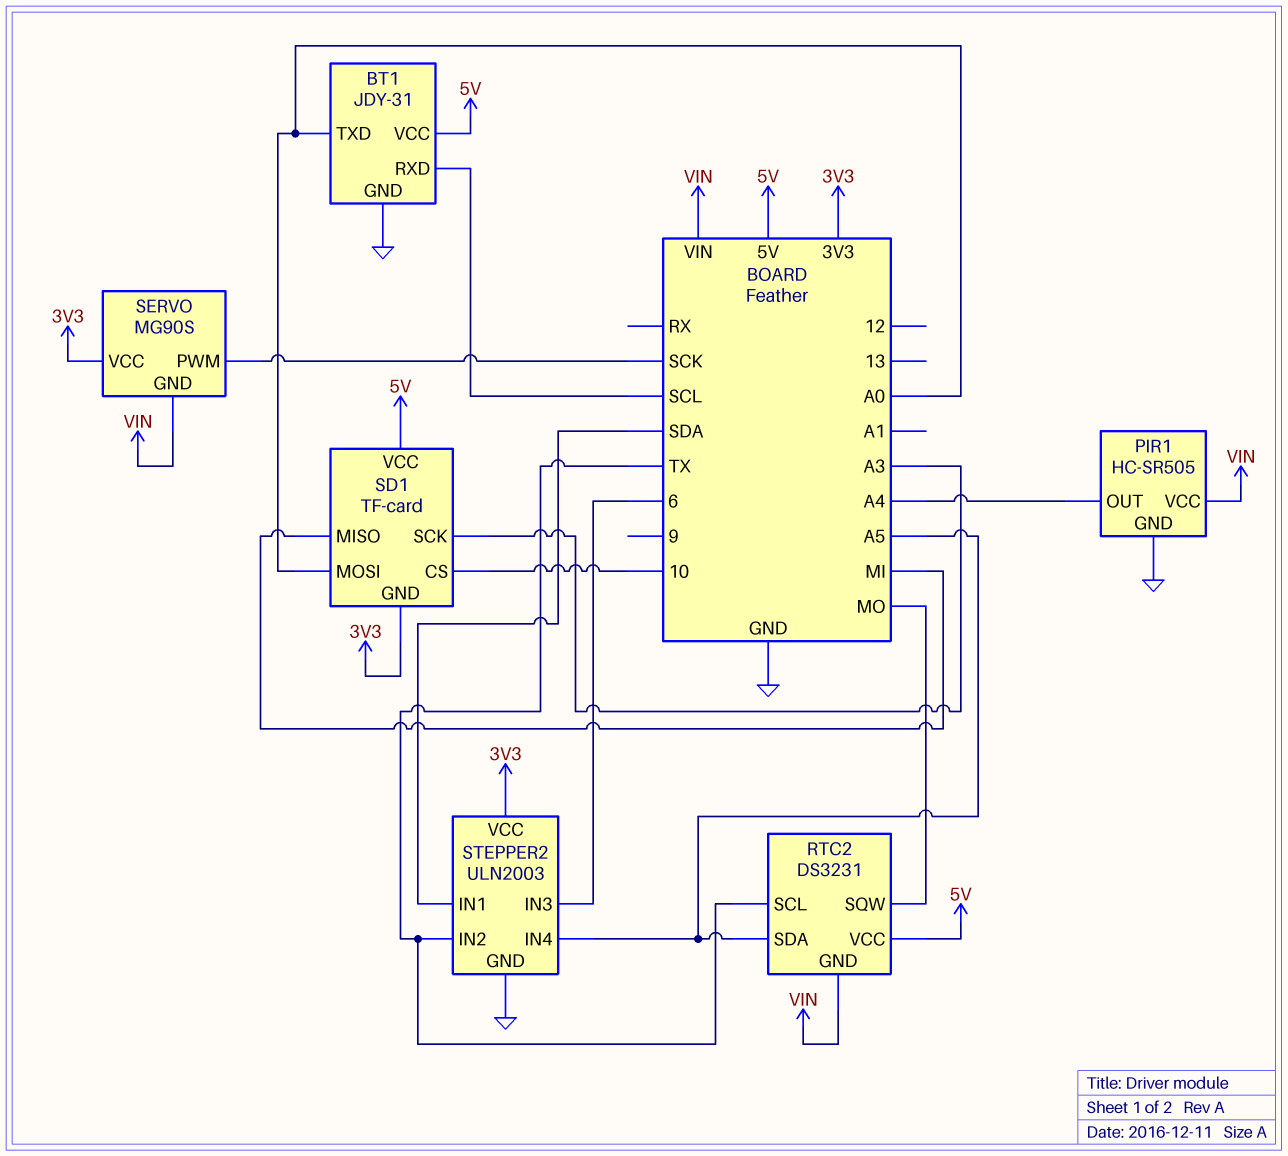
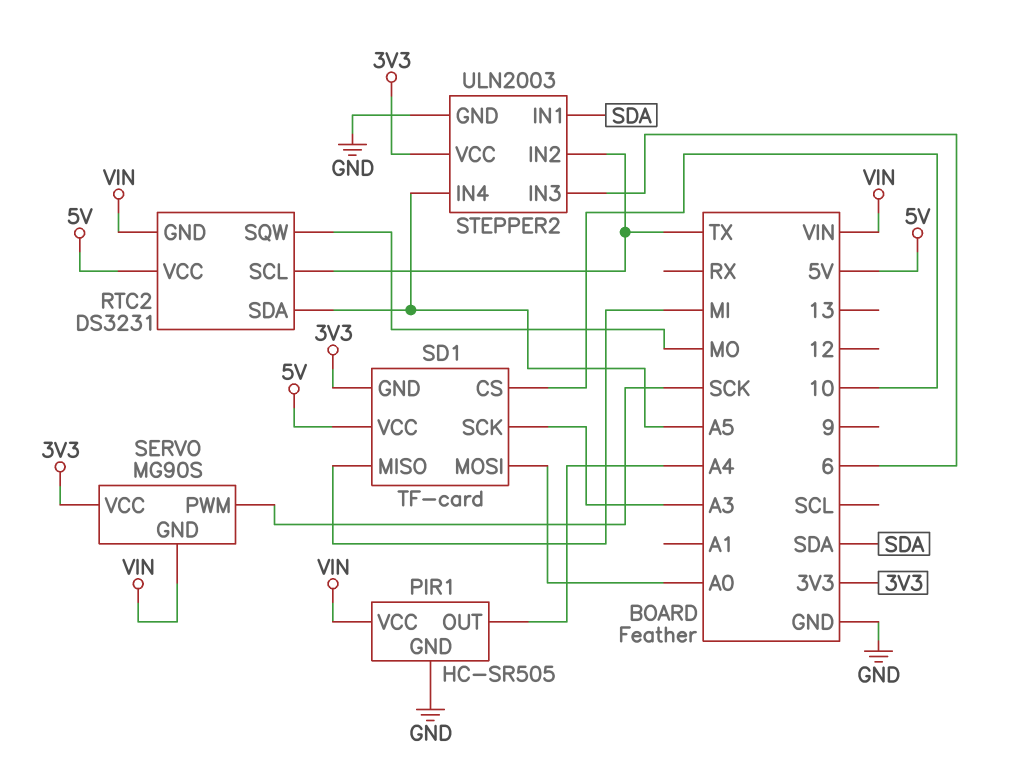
BT1: JDY-31 -> none
BT1 pin GND: GND -> none
BT1 pin RXD: SCL -> none
BT1 pin TXD: A0 -> none
BT1 pin VCC: 5V -> none

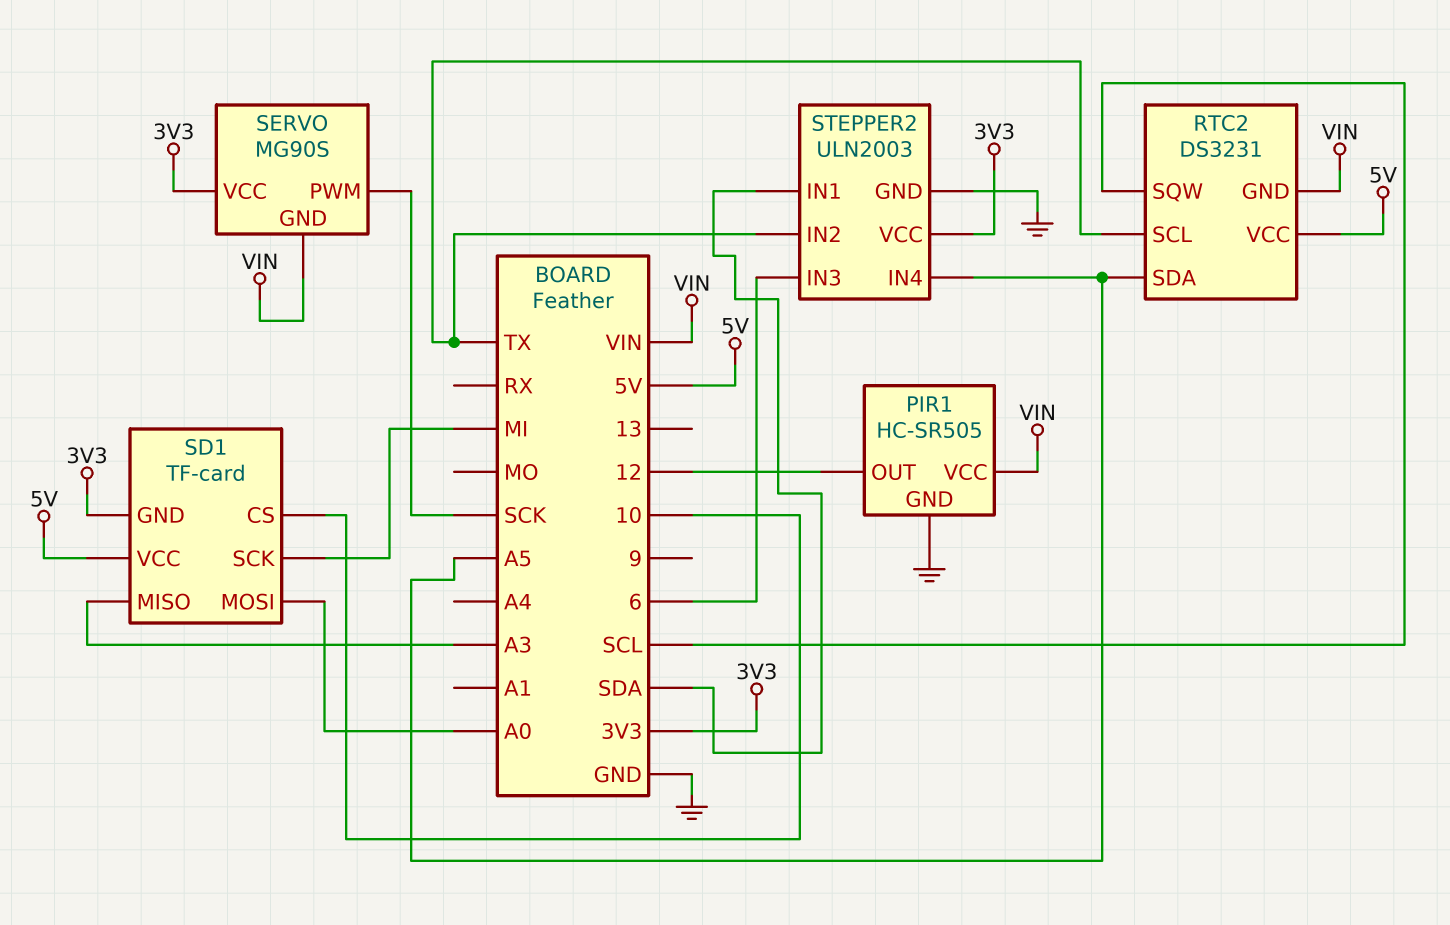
PIR1 pin OUT: A4 -> 12
RTC2 pin SQW: MO -> SCL
SD1 pin MISO: MI -> A3
SD1 pin SCK: A3 -> MI

